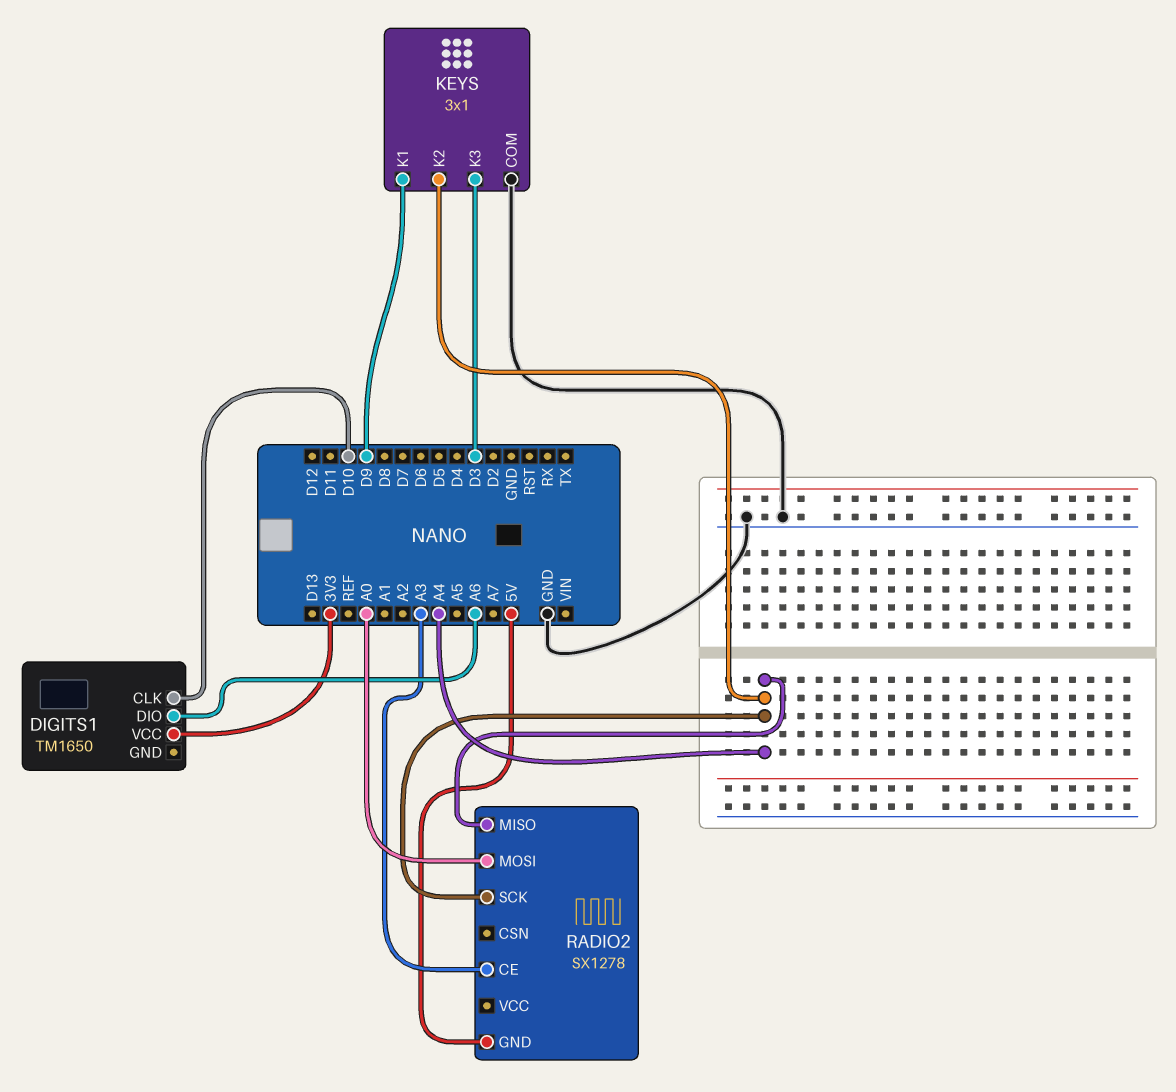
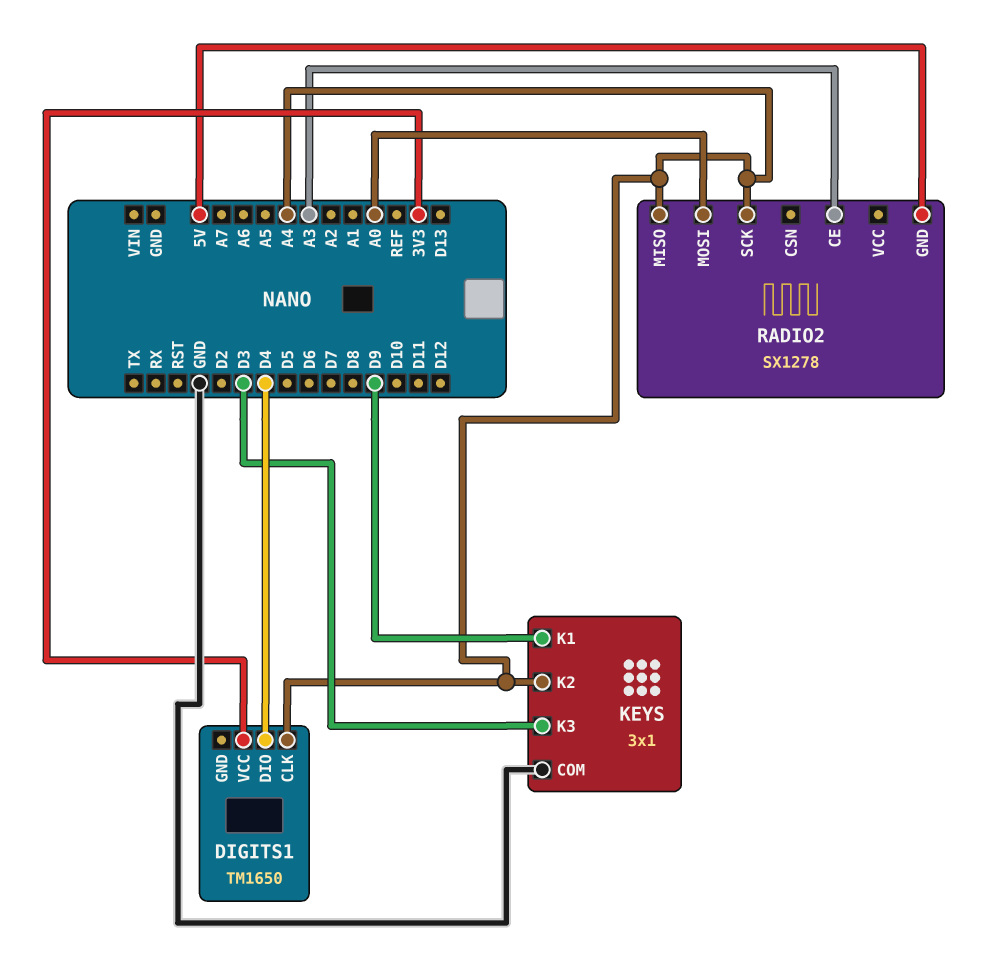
DIGITS1 pin CLK: D10 -> A4
DIGITS1 pin DIO: A6 -> D4

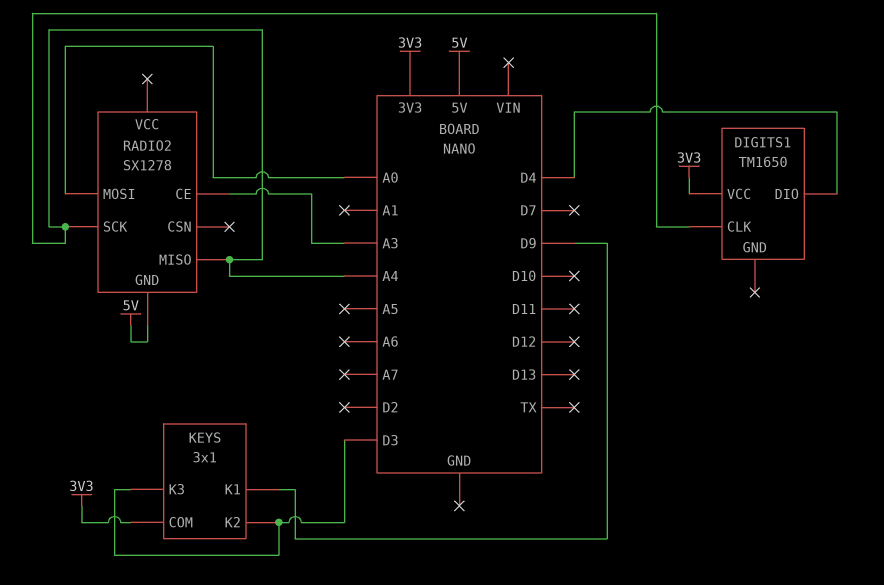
KEYS pin COM: GND -> 3V3
KEYS pin K2: A4 -> D3

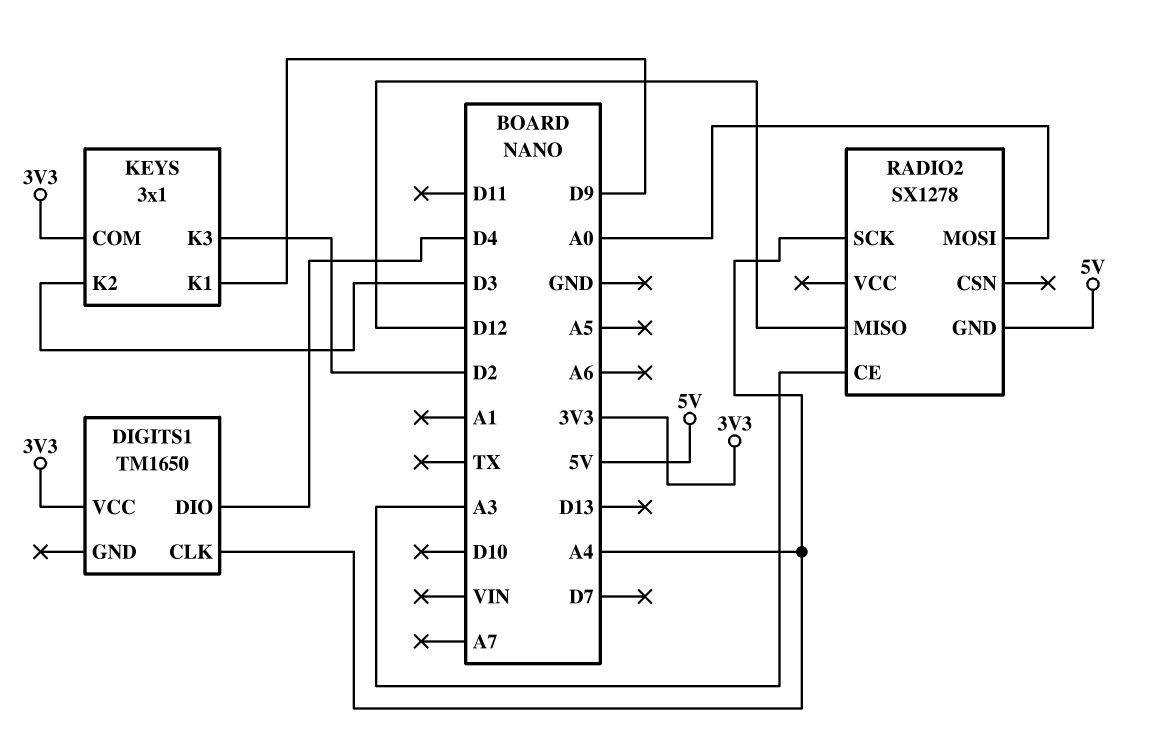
KEYS pin K3: D3 -> D2
RADIO2 pin MISO: A4 -> D12

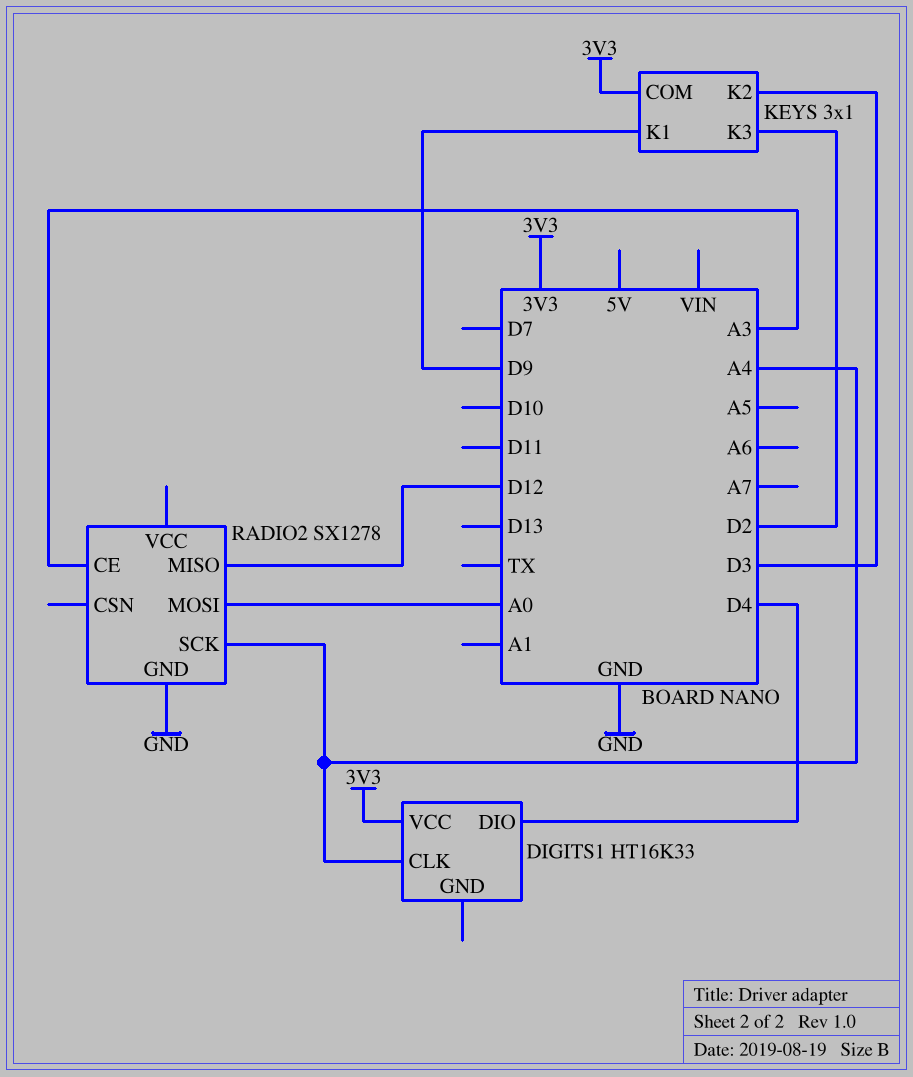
DIGITS1: TM1650 -> HT16K33
RADIO2 pin GND: 5V -> GND

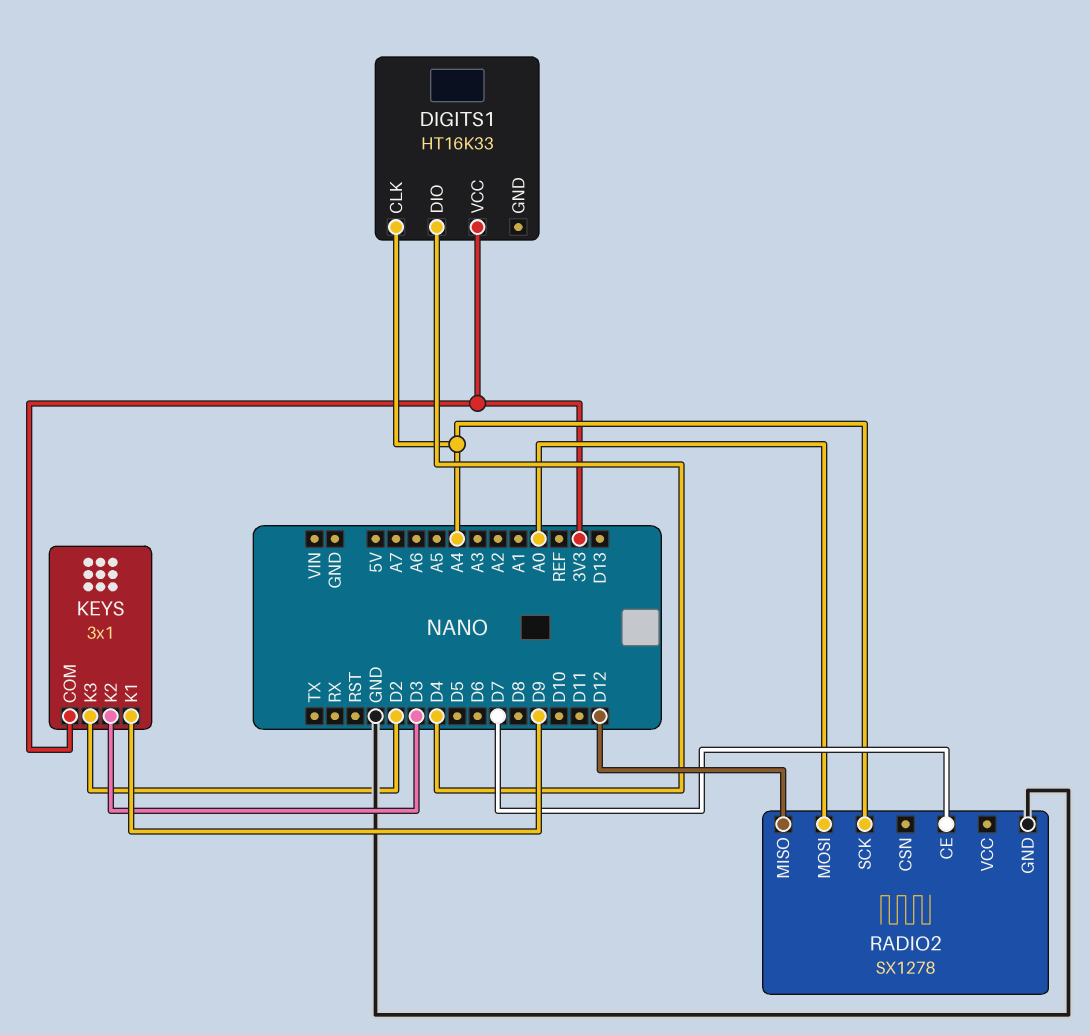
RADIO2 pin CE: A3 -> D7

